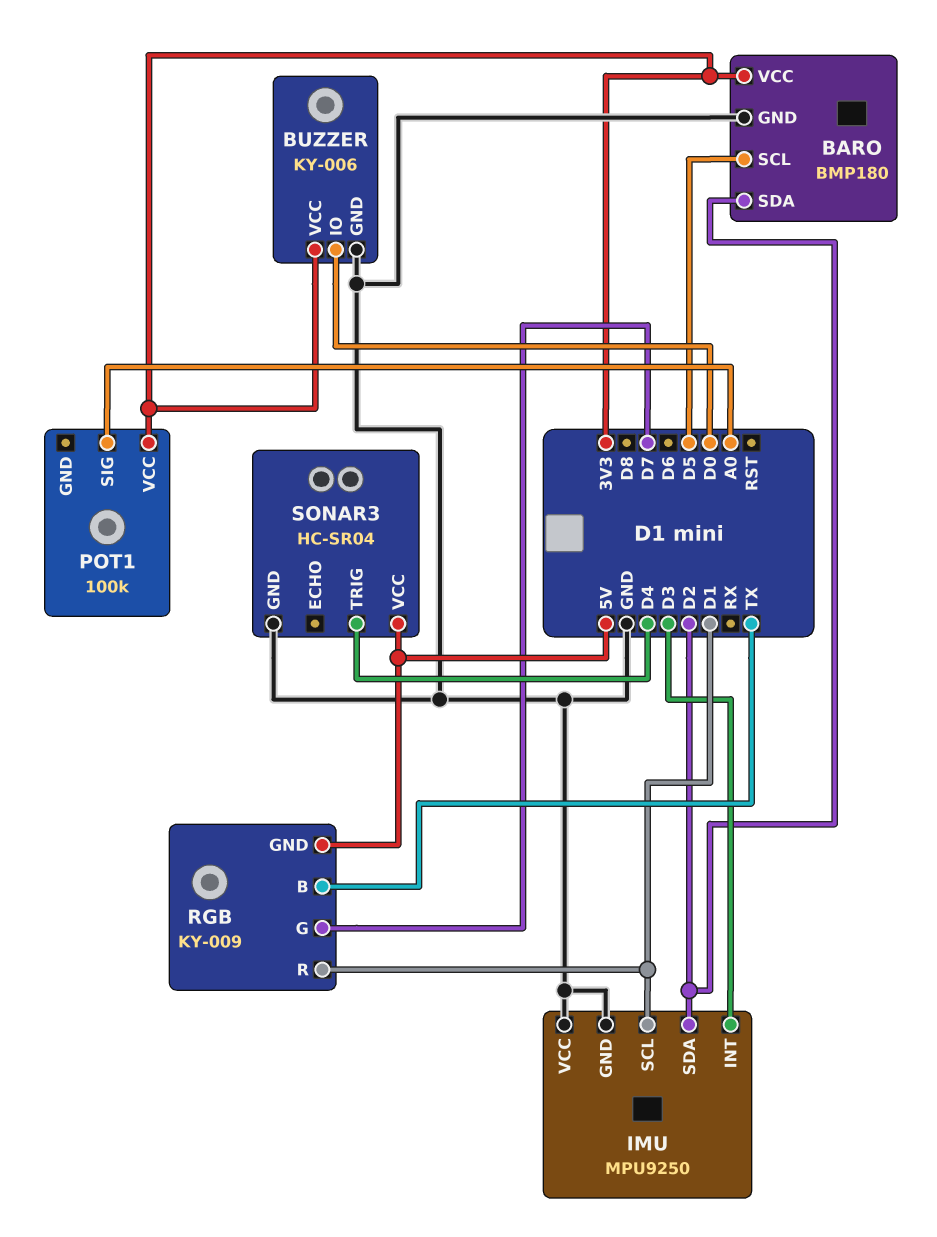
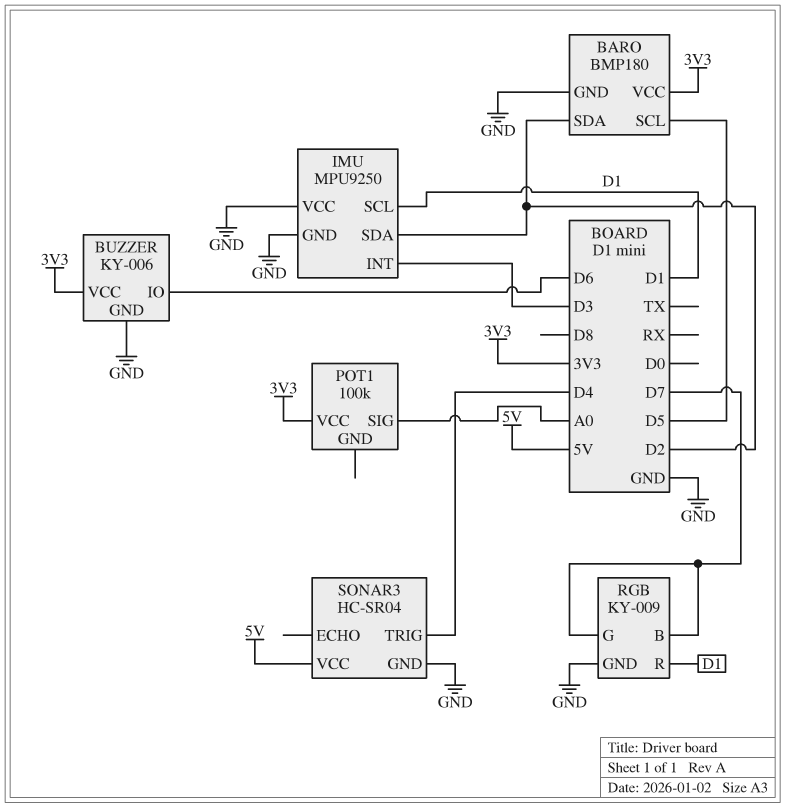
BUZZER pin IO: D0 -> D6
RGB pin B: TX -> D7
RGB pin GND: 5V -> GND

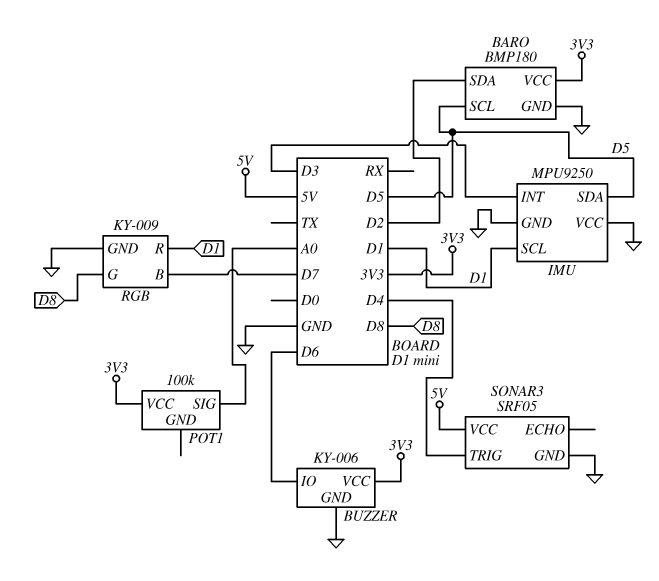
IMU pin SDA: D2 -> D5
RGB pin G: D7 -> D8
SONAR3: HC-SR04 -> SRF05

